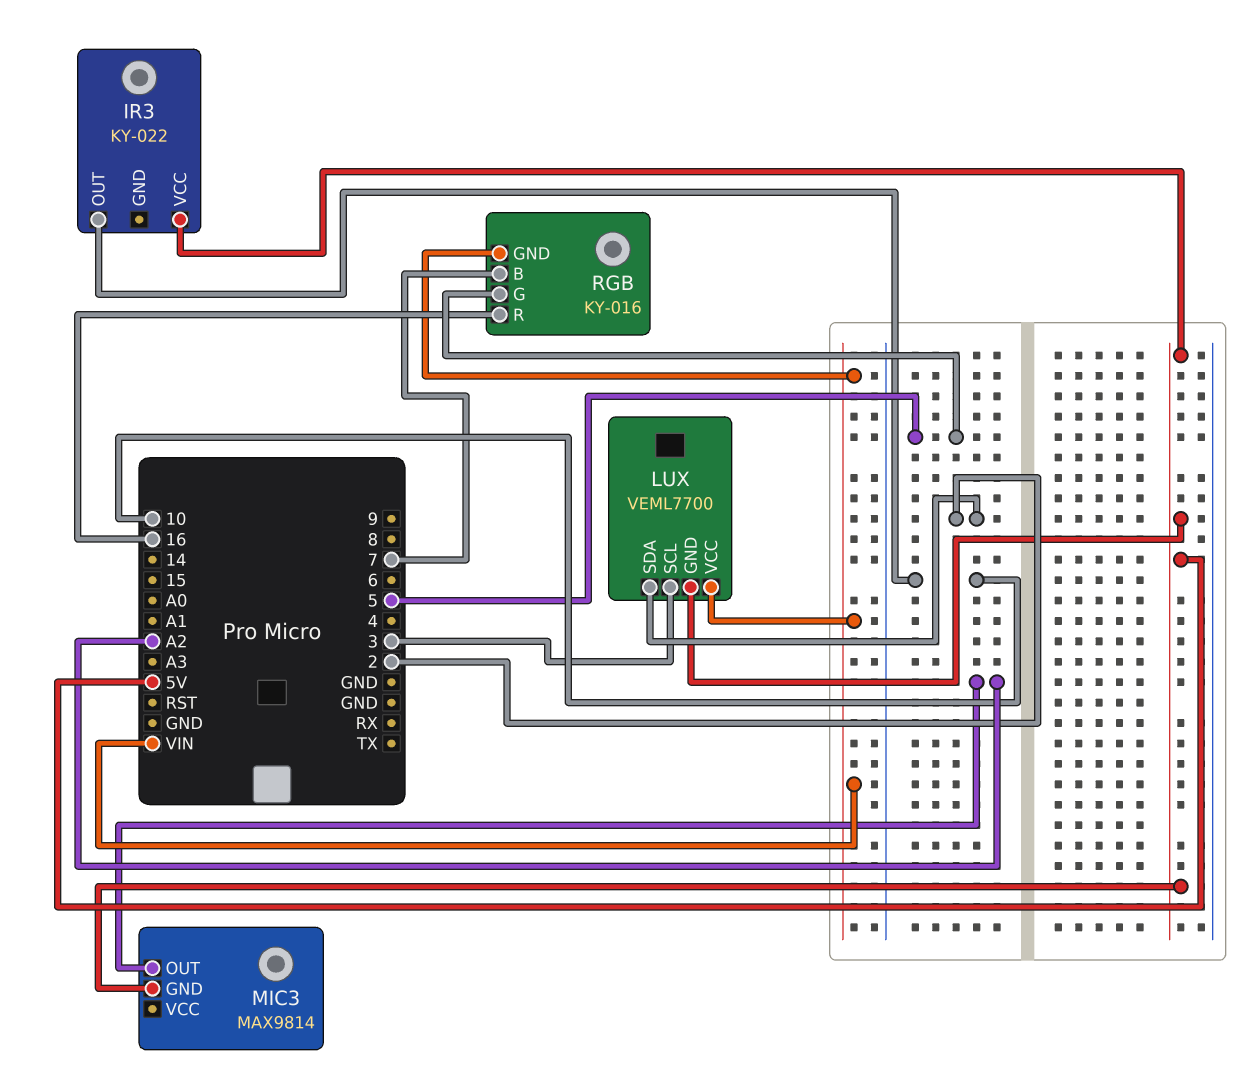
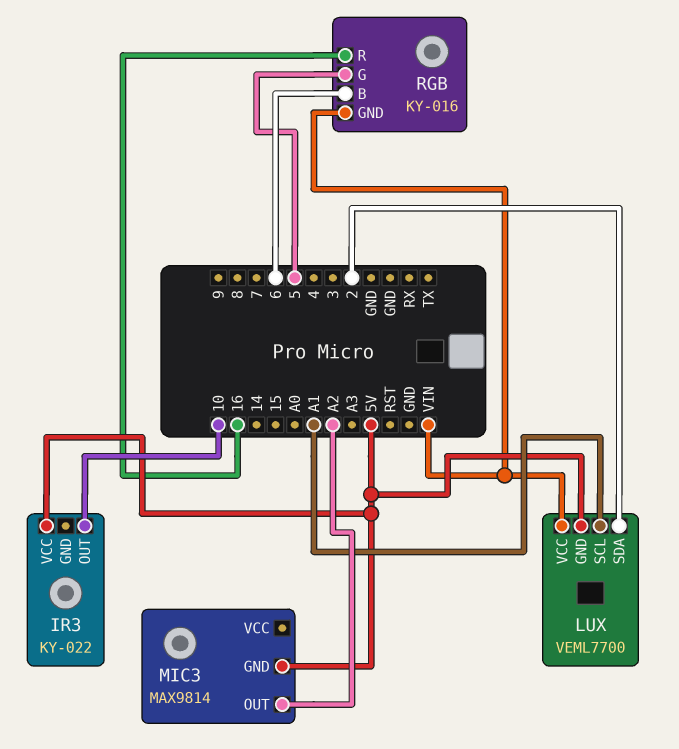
LUX pin SCL: 3 -> A1
RGB pin B: 7 -> 6

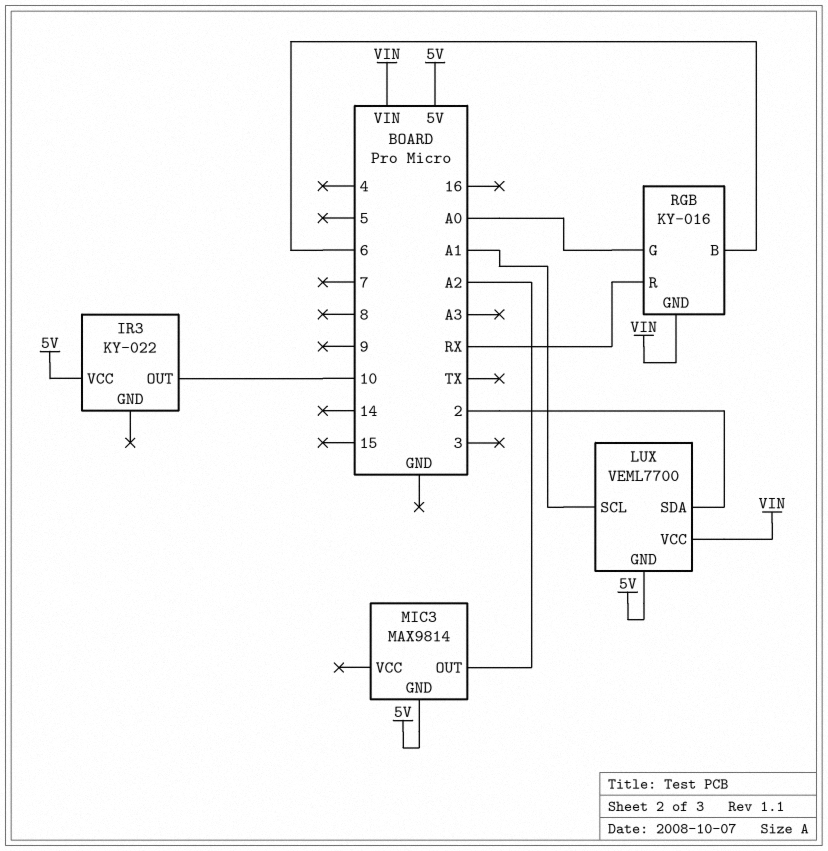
RGB pin G: 5 -> A0
RGB pin R: 16 -> RX

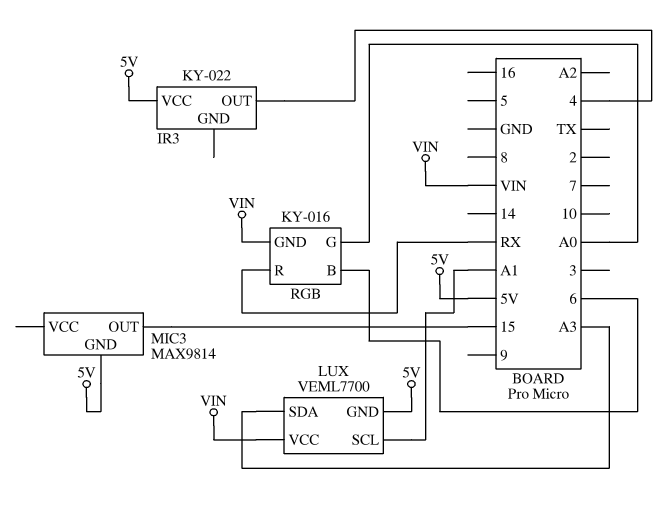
IR3 pin OUT: 10 -> 4
LUX pin SDA: 2 -> A3
MIC3 pin OUT: A2 -> 15

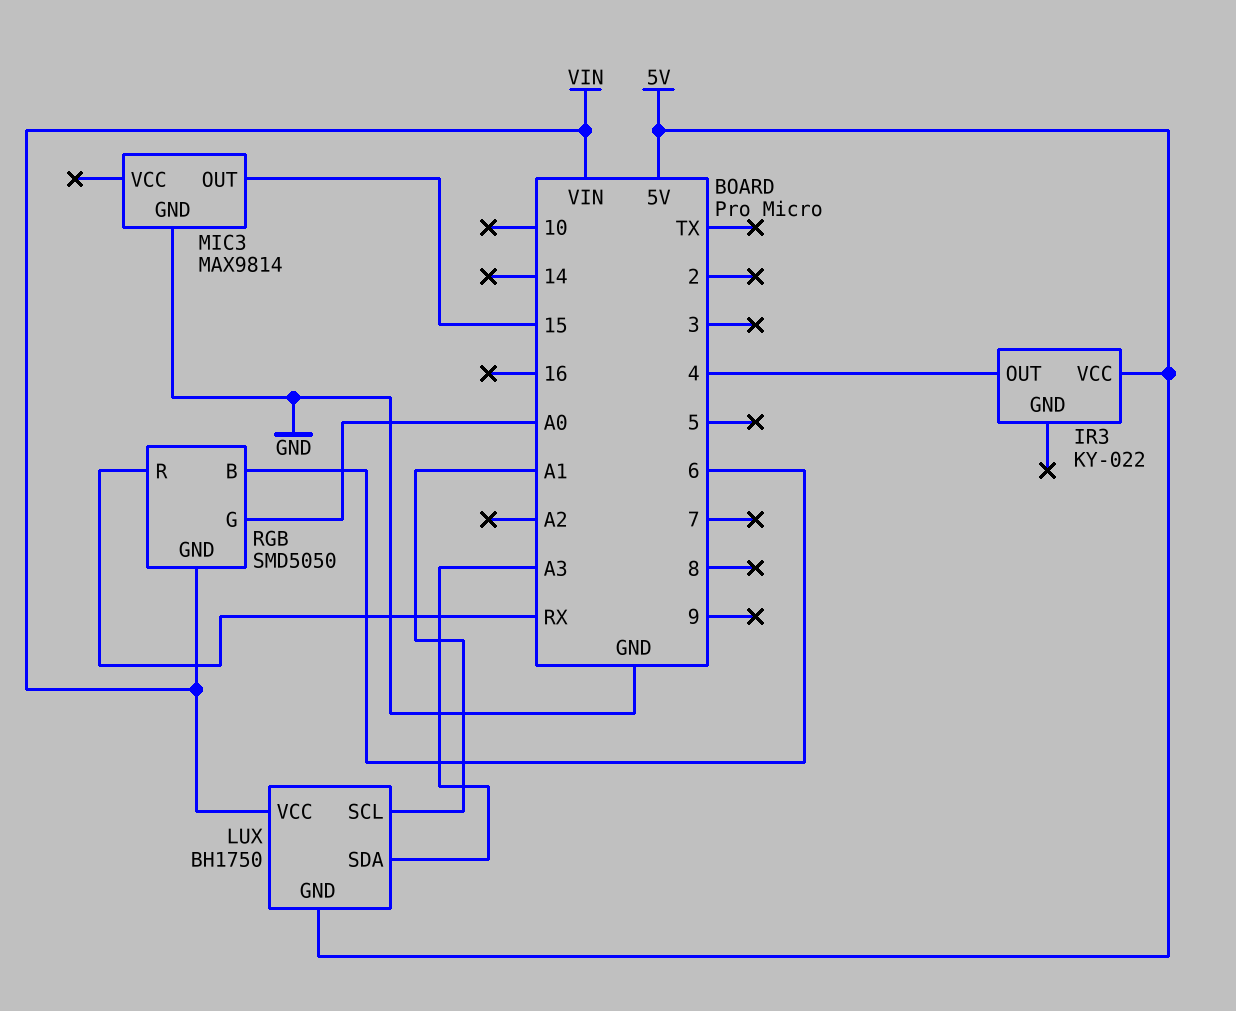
LUX: VEML7700 -> BH1750
MIC3 pin GND: 5V -> GND
RGB: KY-016 -> SMD5050

